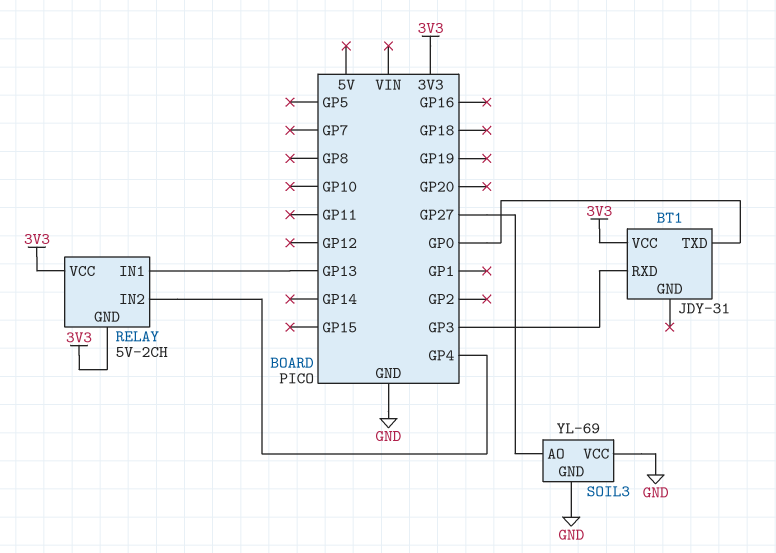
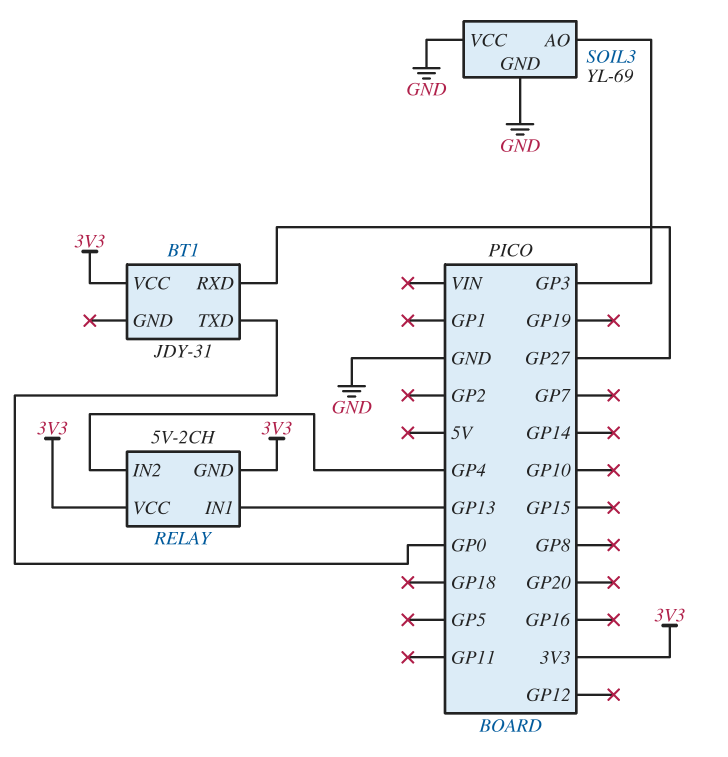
BT1 pin RXD: GP3 -> GP27
SOIL3 pin AO: GP27 -> GP3

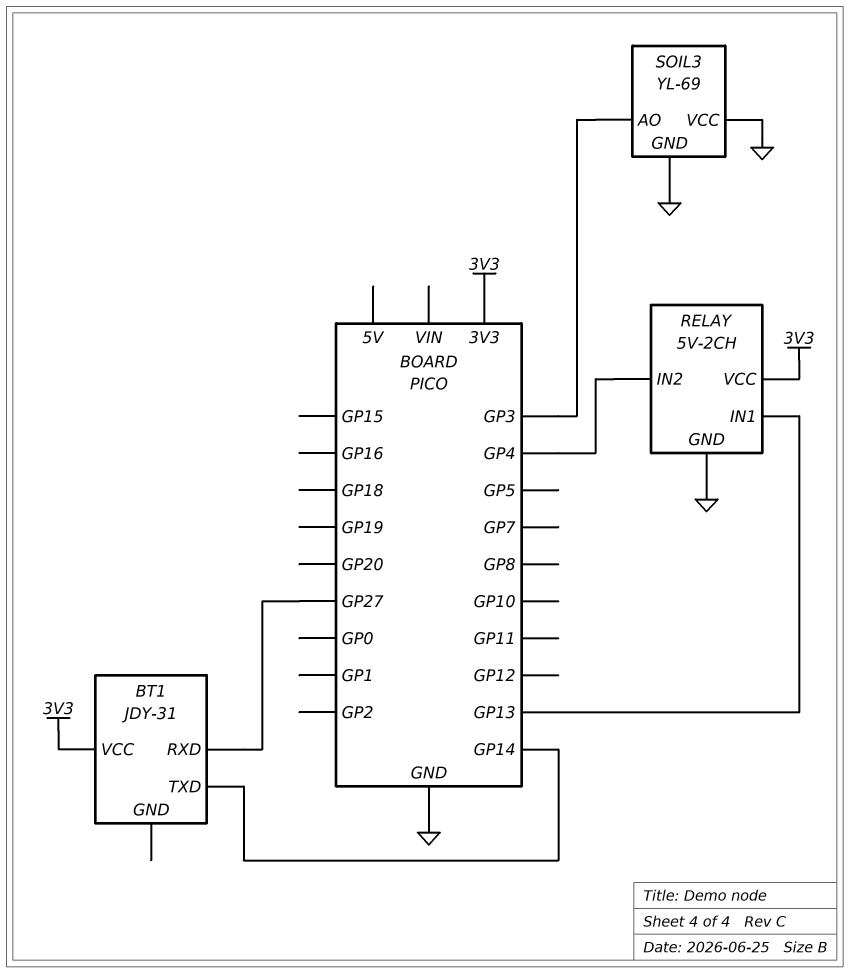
BT1 pin TXD: GP0 -> GP14
RELAY pin GND: 3V3 -> GND

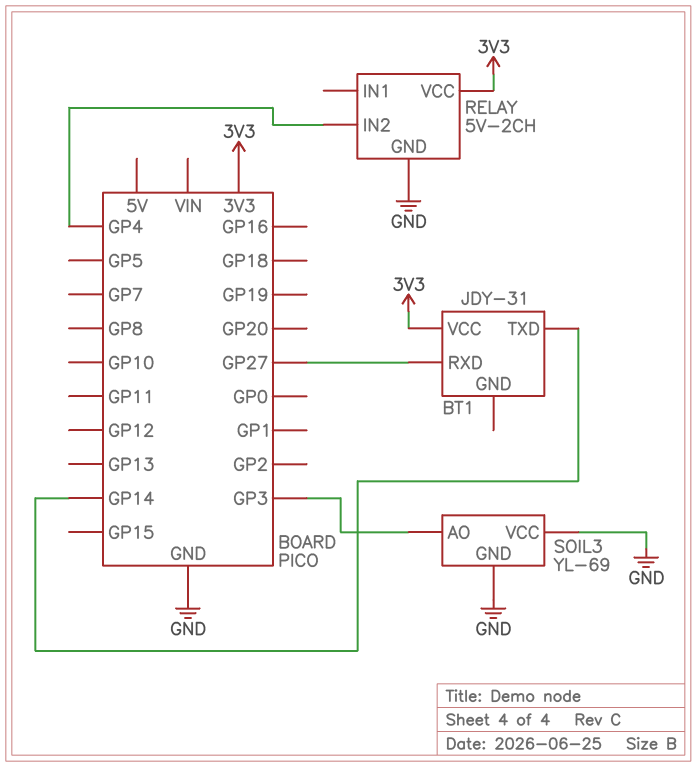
RELAY pin IN1: GP13 -> none

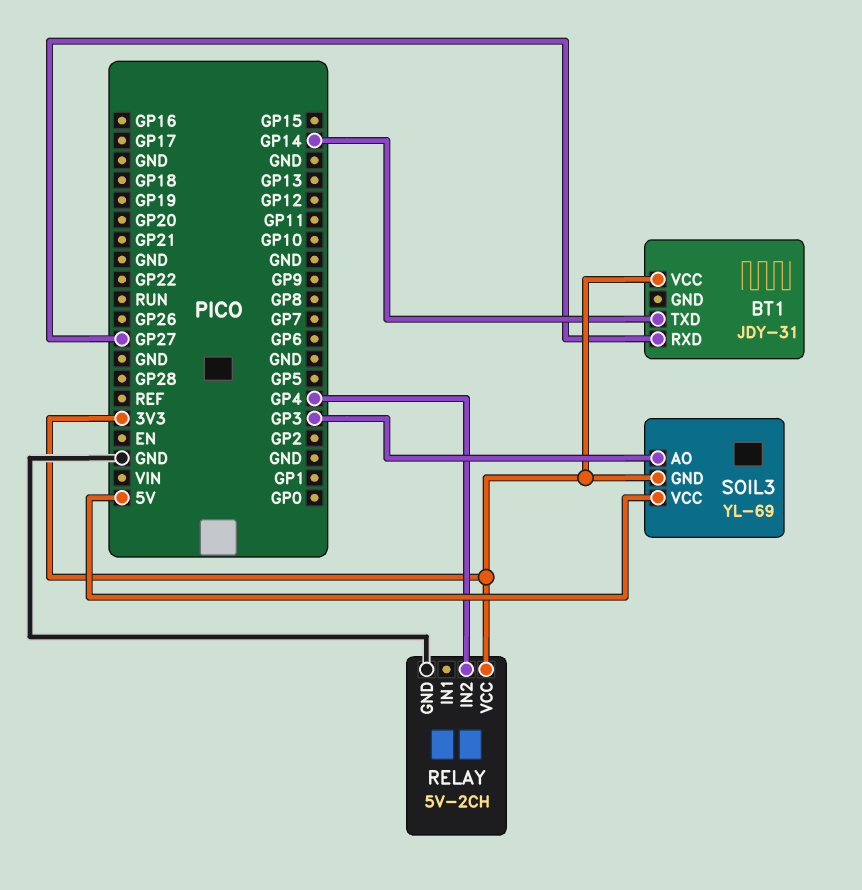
SOIL3 pin GND: GND -> 3V3
SOIL3 pin VCC: GND -> 5V

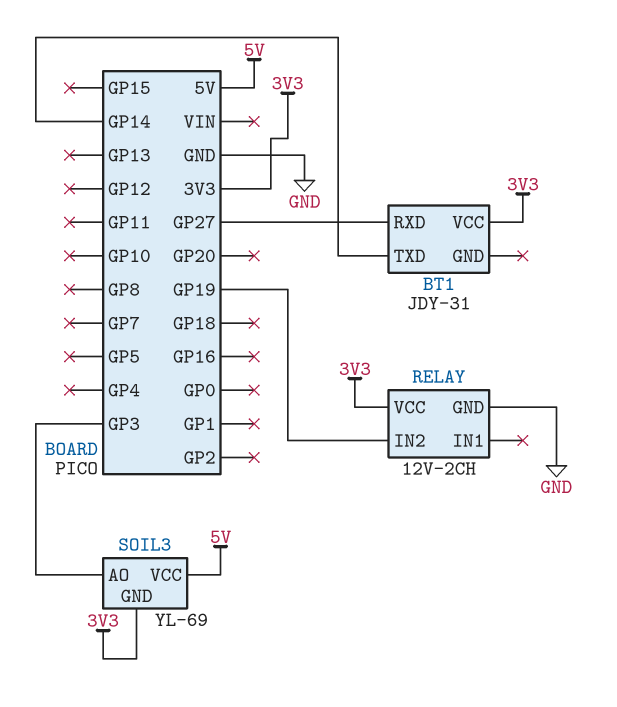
RELAY: 5V-2CH -> 12V-2CH
RELAY pin IN2: GP4 -> GP19

